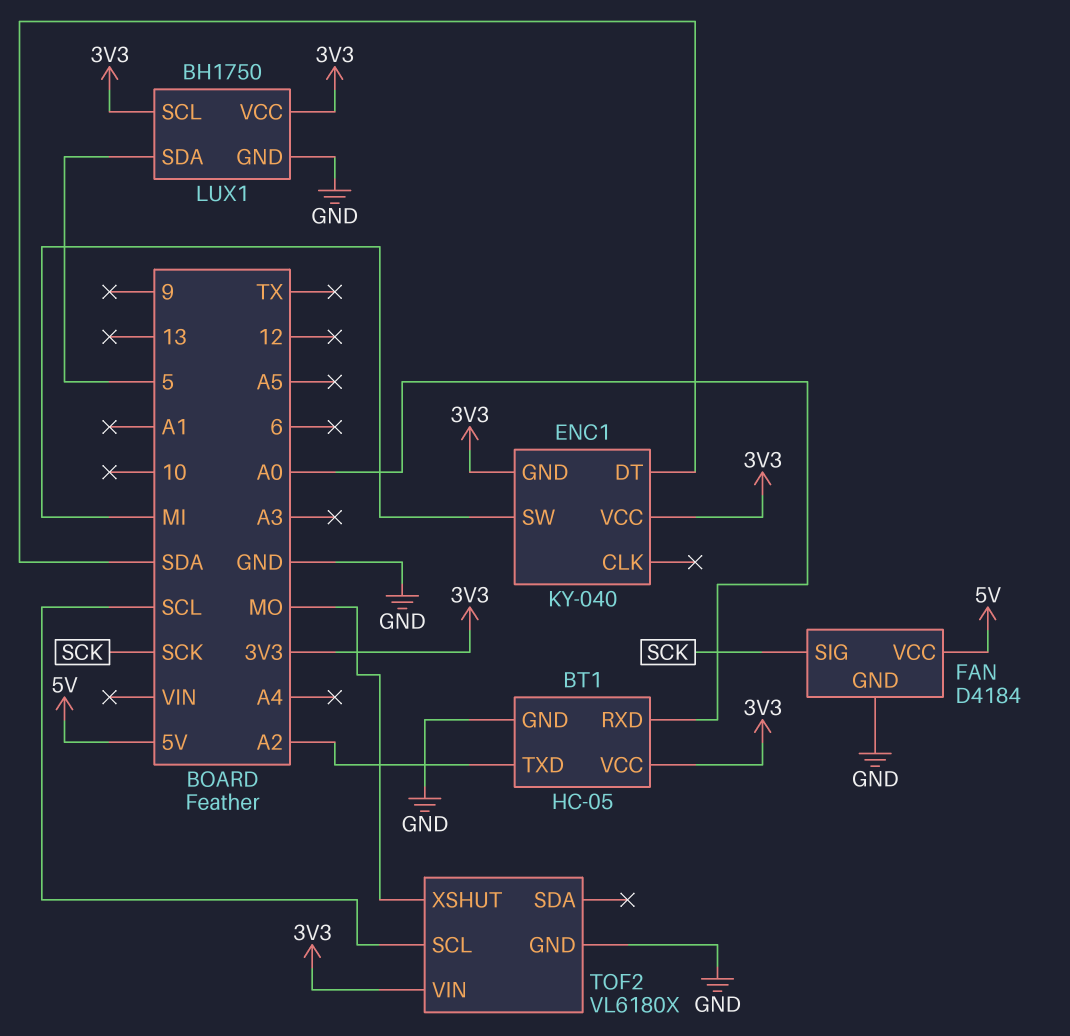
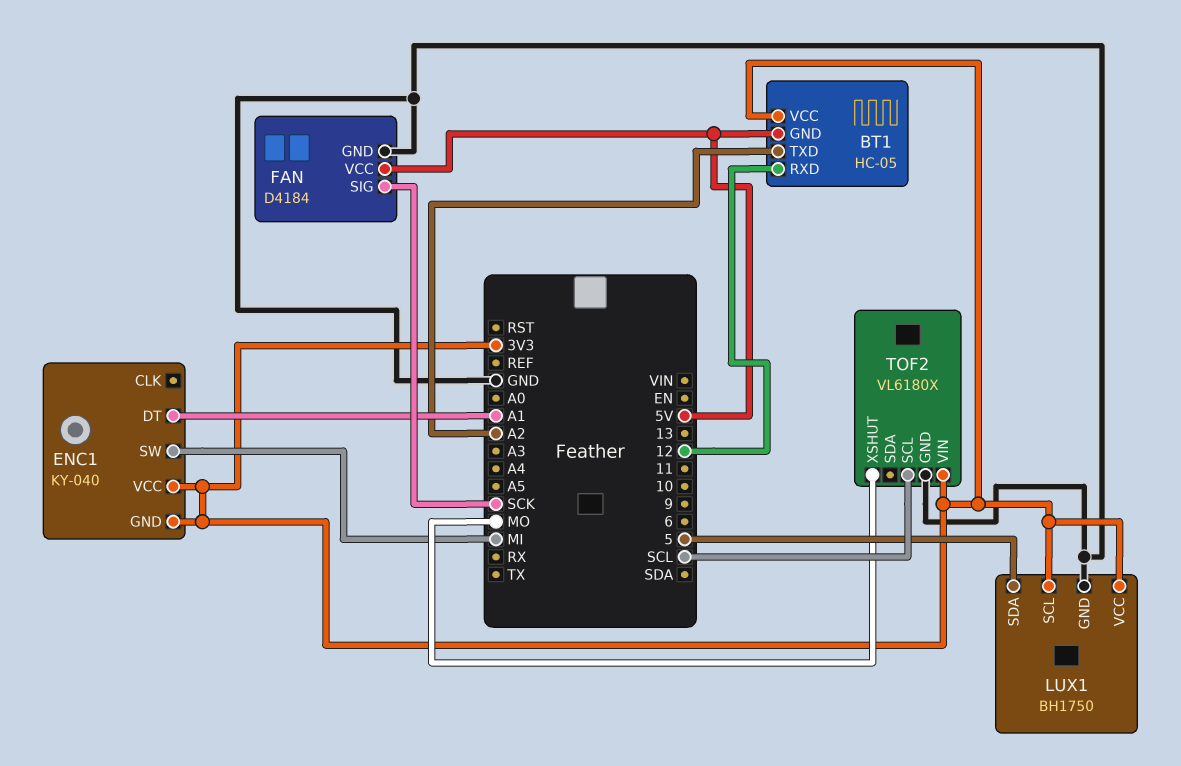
BT1 pin GND: GND -> 5V
BT1 pin RXD: A0 -> 12
ENC1 pin DT: SDA -> A1

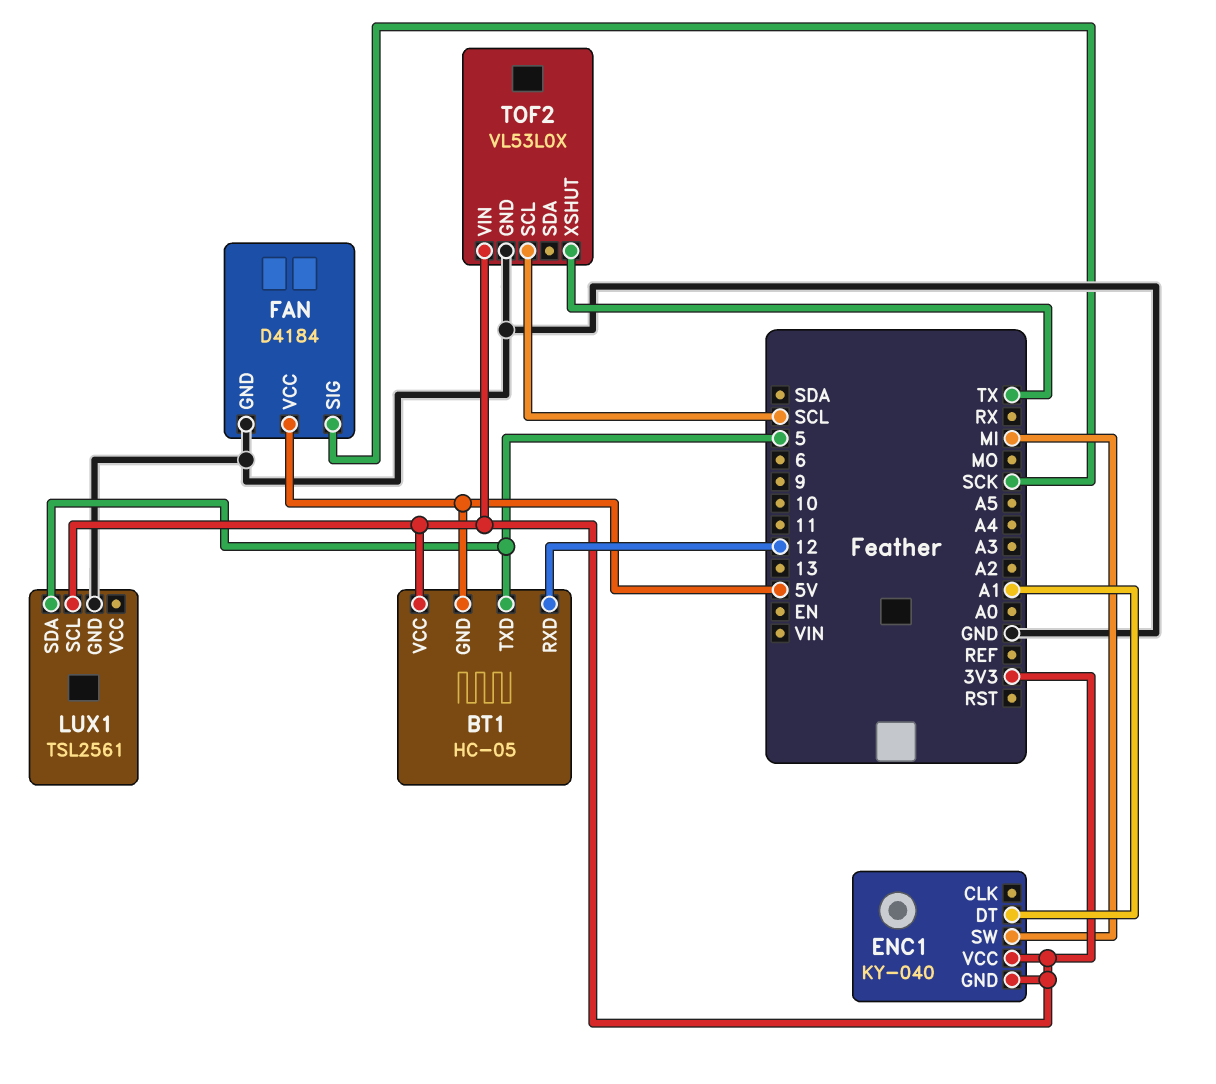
BT1 pin TXD: A2 -> 5
LUX1: BH1750 -> TSL2561
LUX1 pin VCC: 3V3 -> none
TOF2: VL6180X -> VL53L0X
TOF2 pin XSHUT: MO -> TX

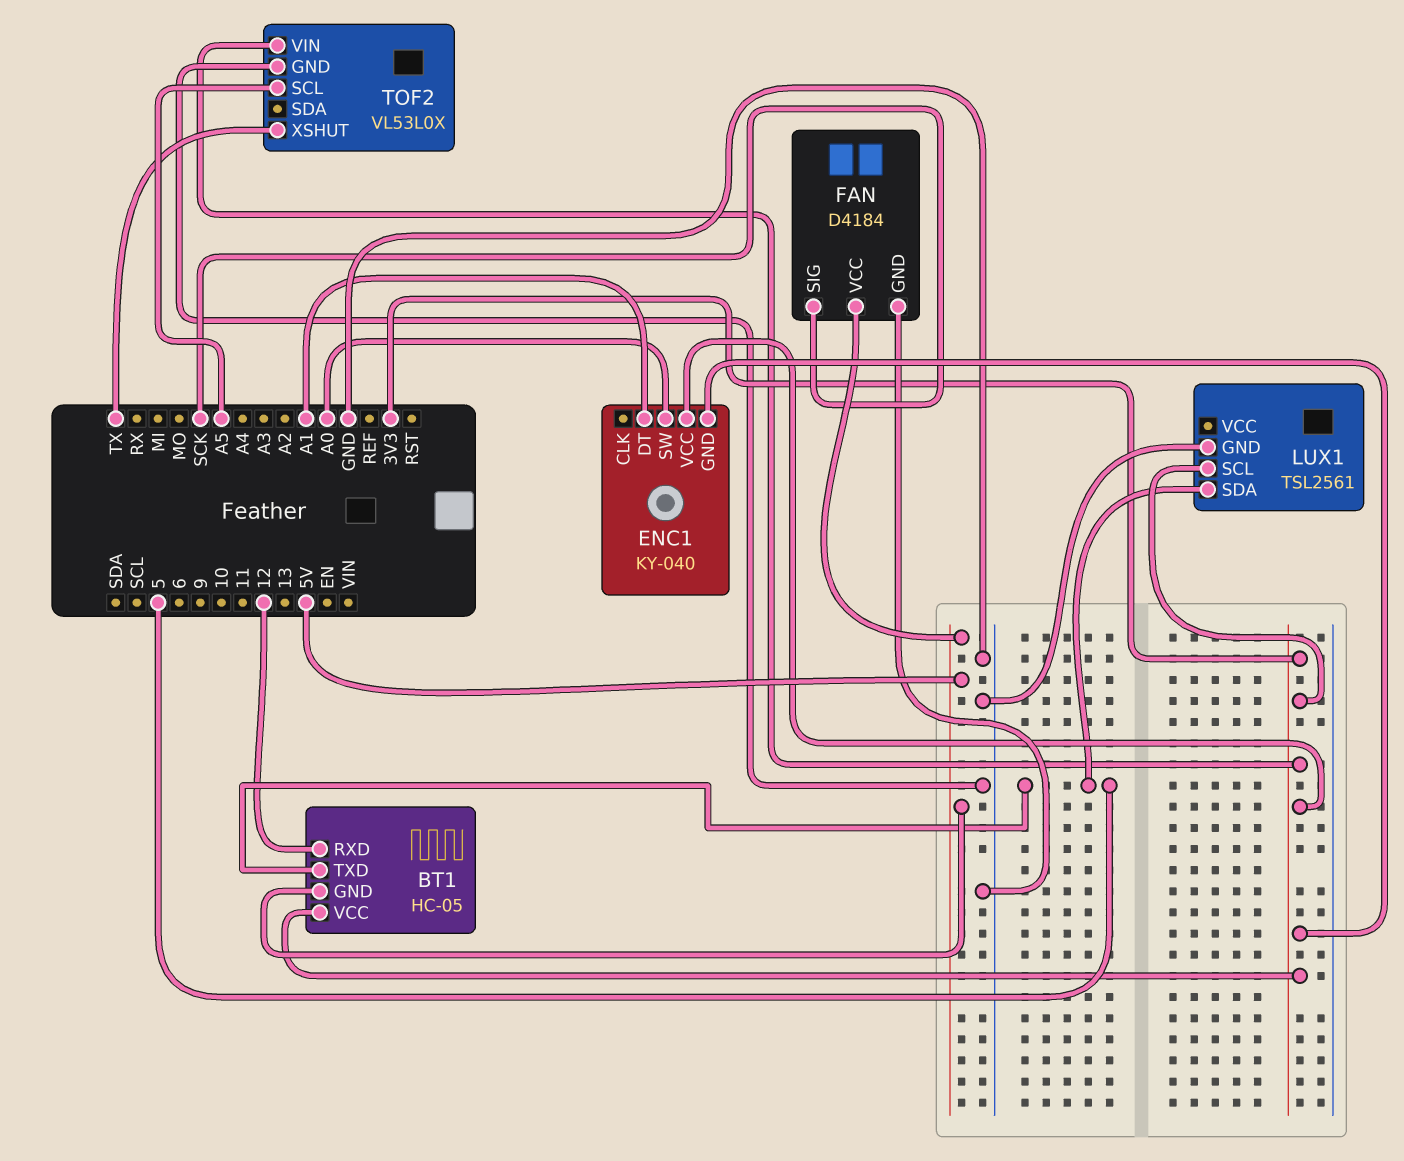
ENC1 pin SW: MI -> A0
TOF2 pin SCL: SCL -> A5

